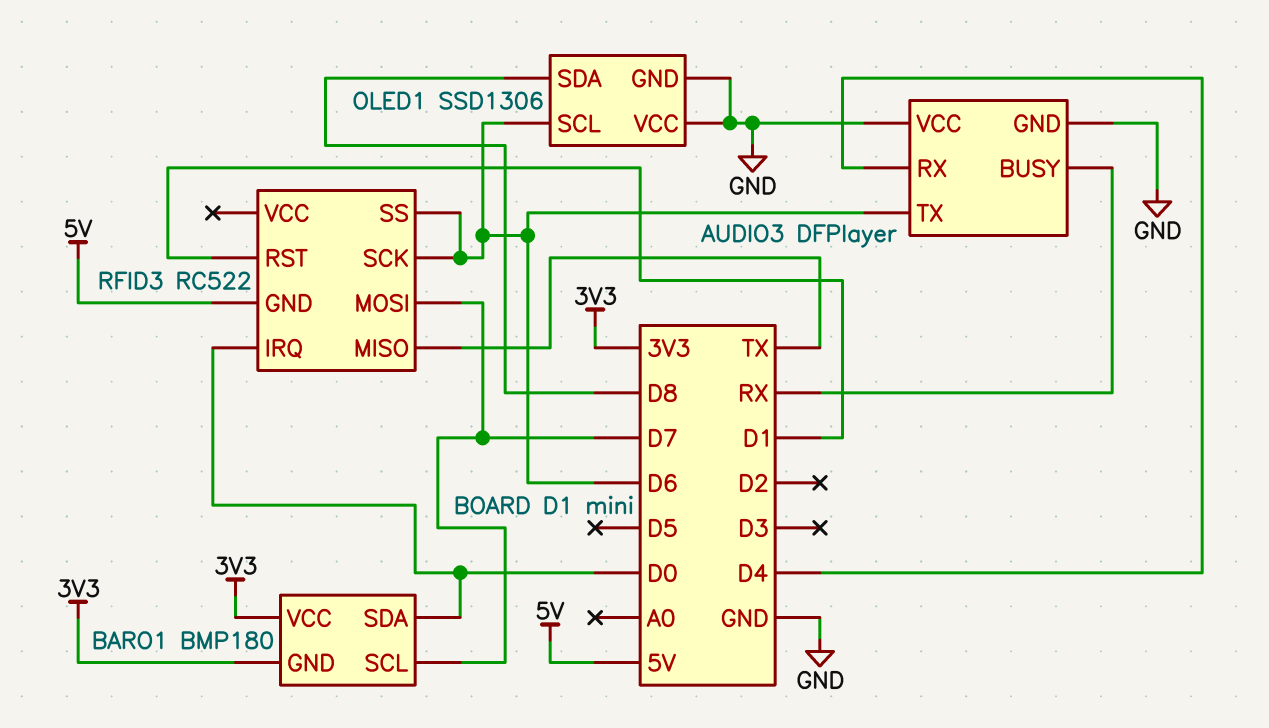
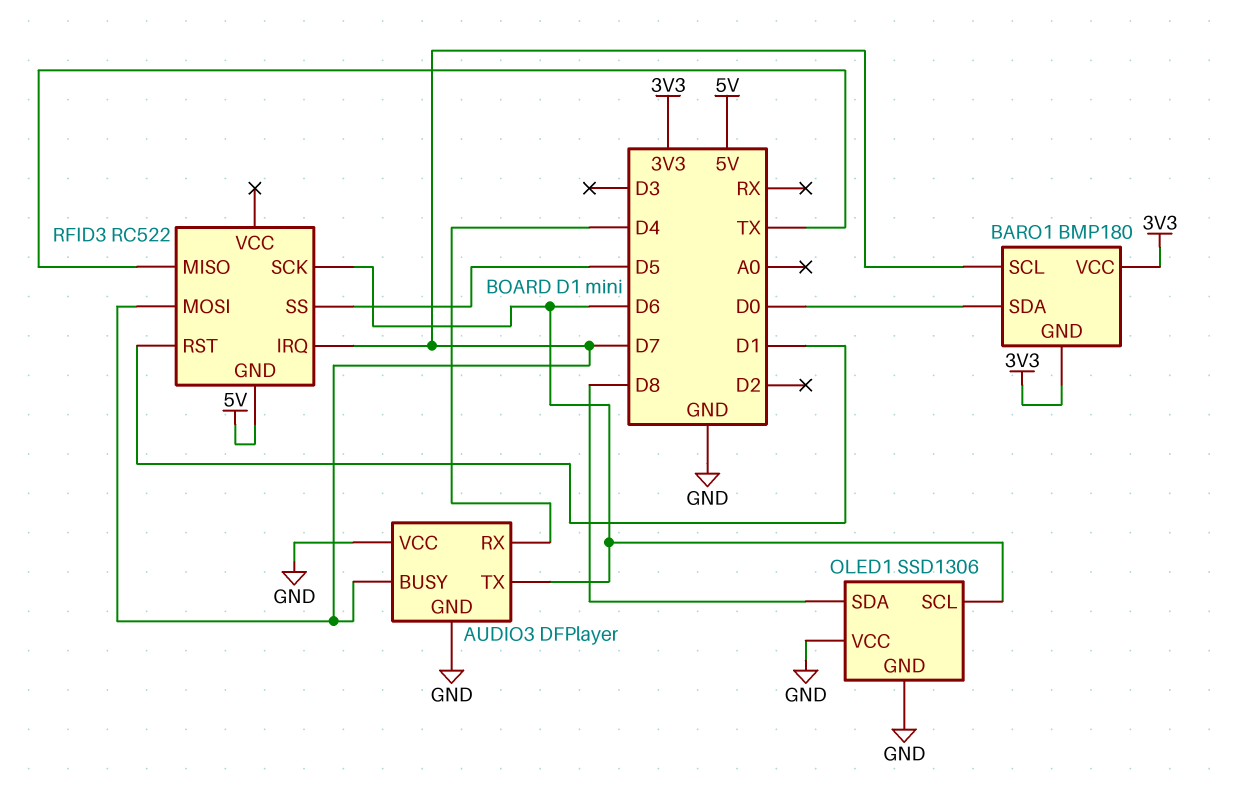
AUDIO3 pin BUSY: RX -> D7
RFID3 pin IRQ: D0 -> D7
RFID3 pin SS: D6 -> D5

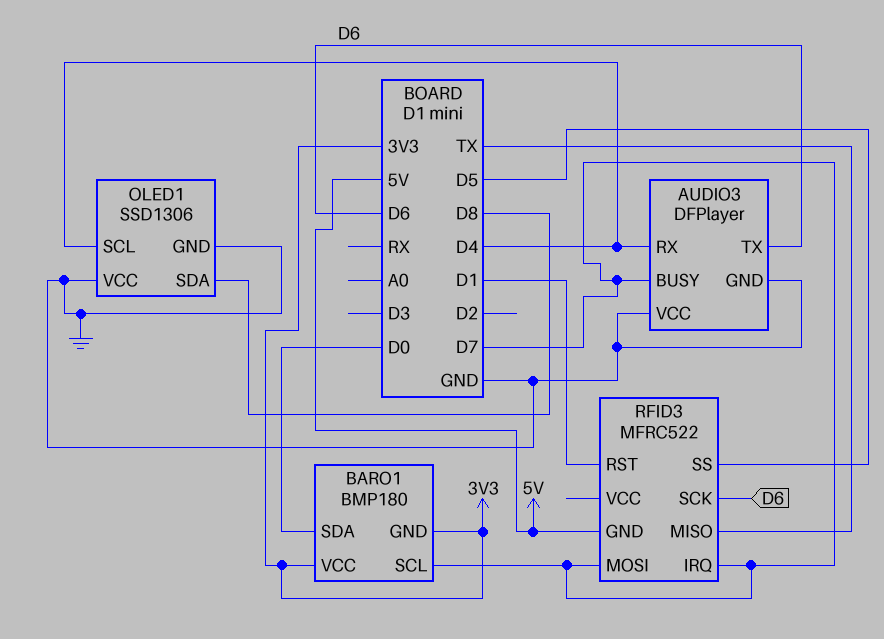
OLED1 pin SCL: D6 -> D4
RFID3: RC522 -> MFRC522

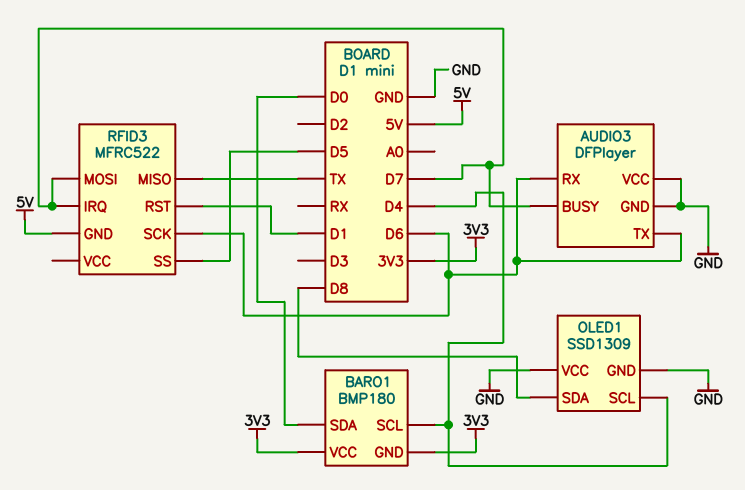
AUDIO3 pin RX: D4 -> D6
BARO1 pin SCL: D7 -> D4
OLED1: SSD1306 -> SSD1309

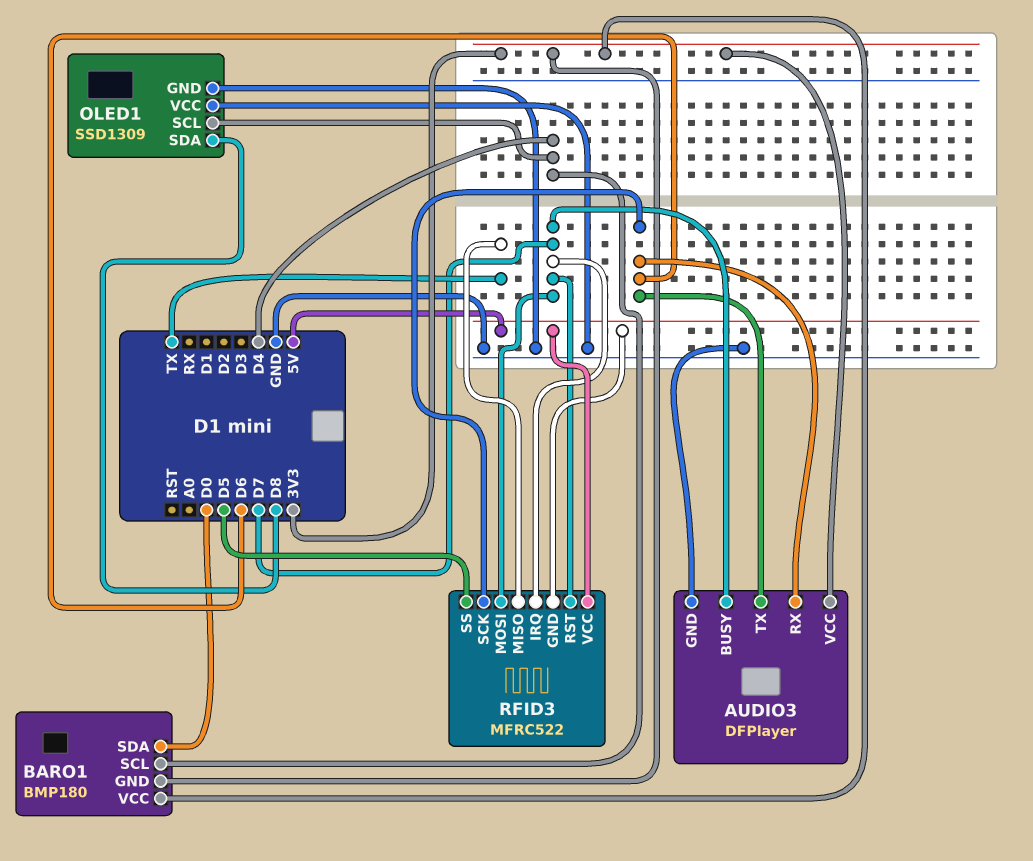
AUDIO3 pin VCC: GND -> 3V3
RFID3 pin RST: D1 -> D7
RFID3 pin VCC: none -> 5V

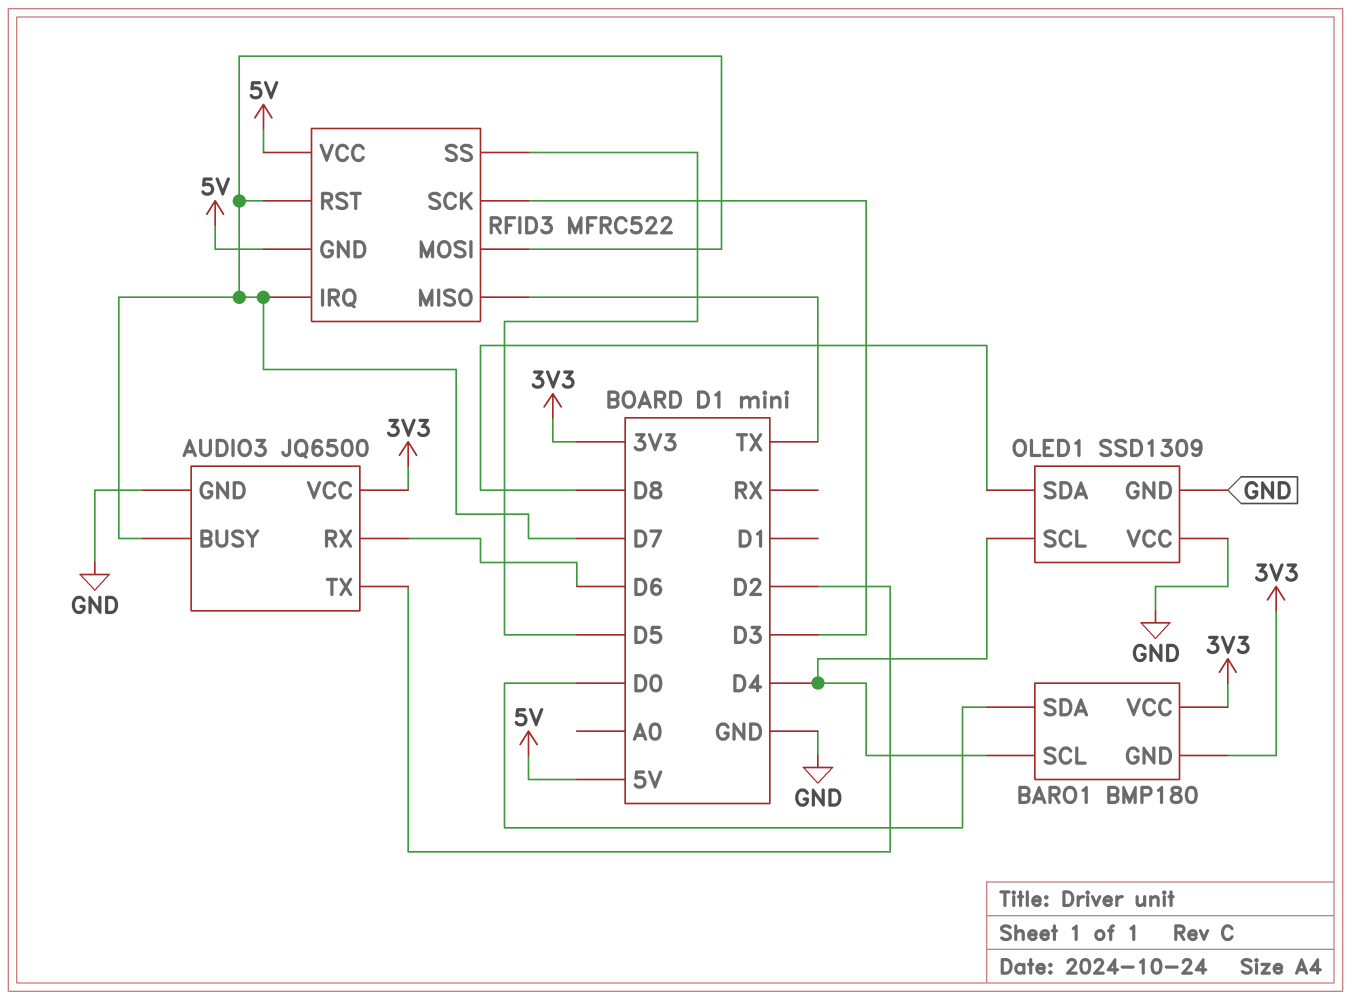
AUDIO3: DFPlayer -> JQ6500
AUDIO3 pin TX: D6 -> D2
RFID3 pin SCK: D6 -> D3

